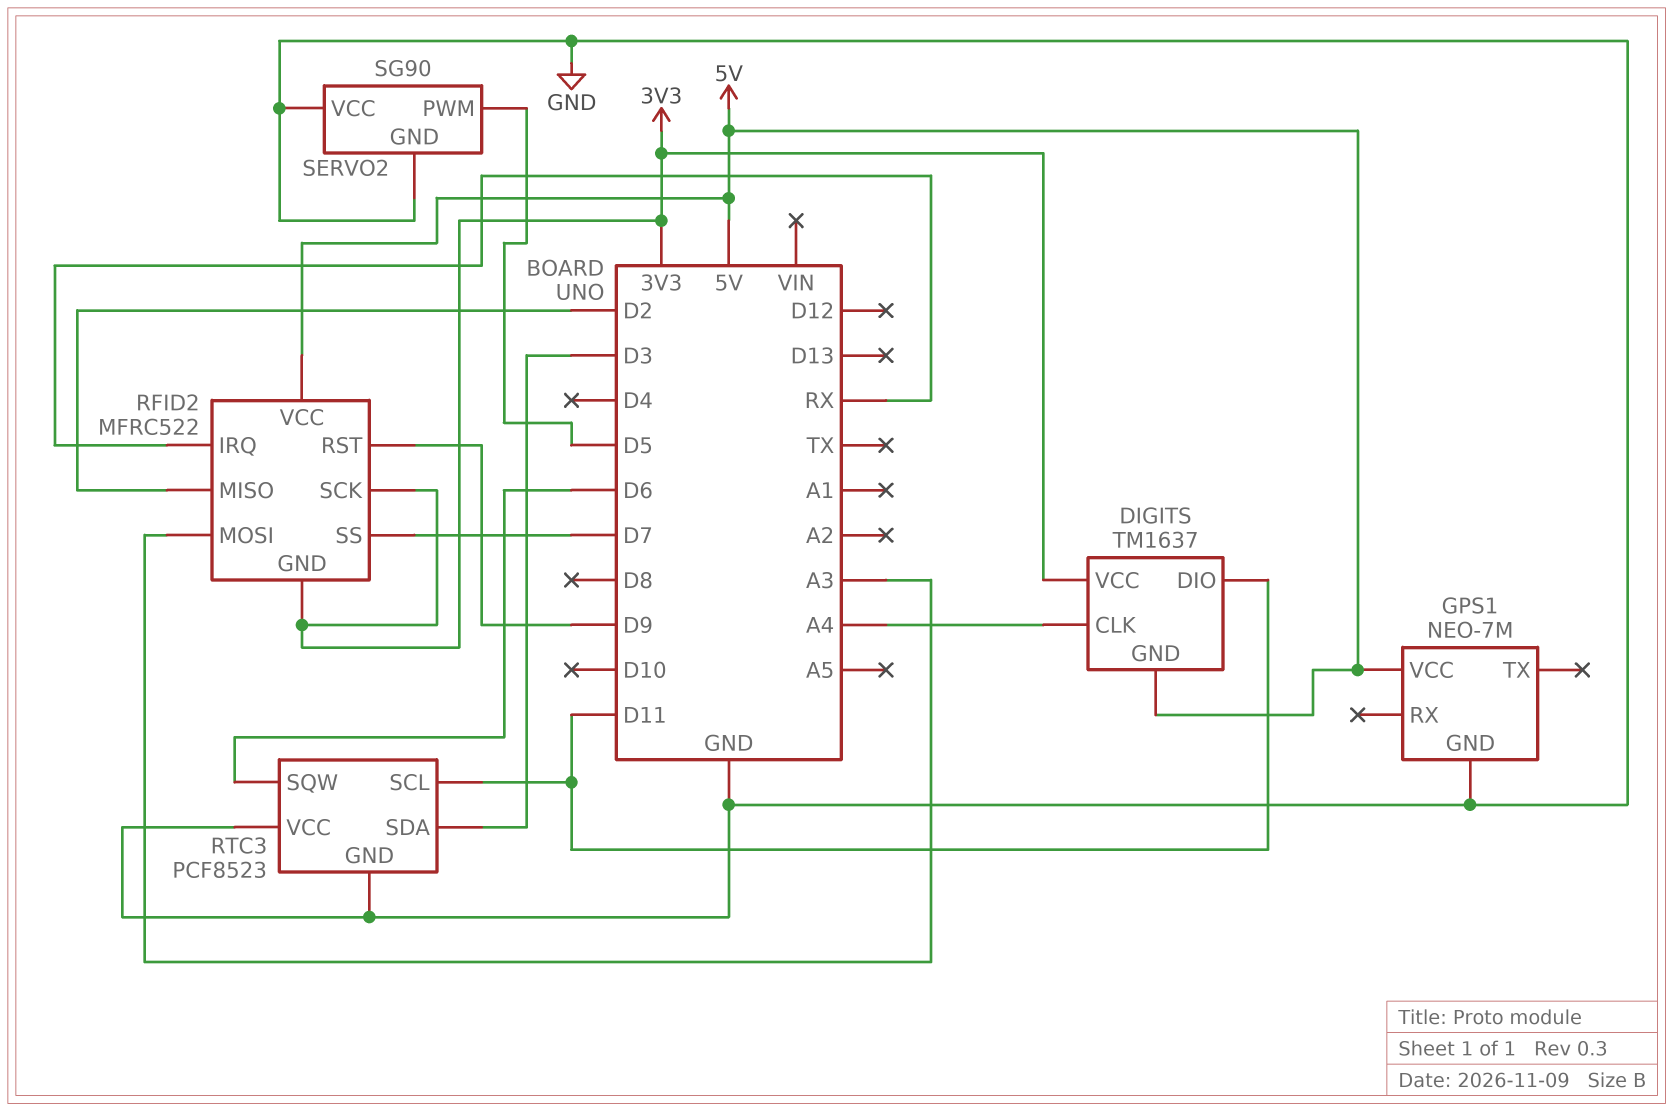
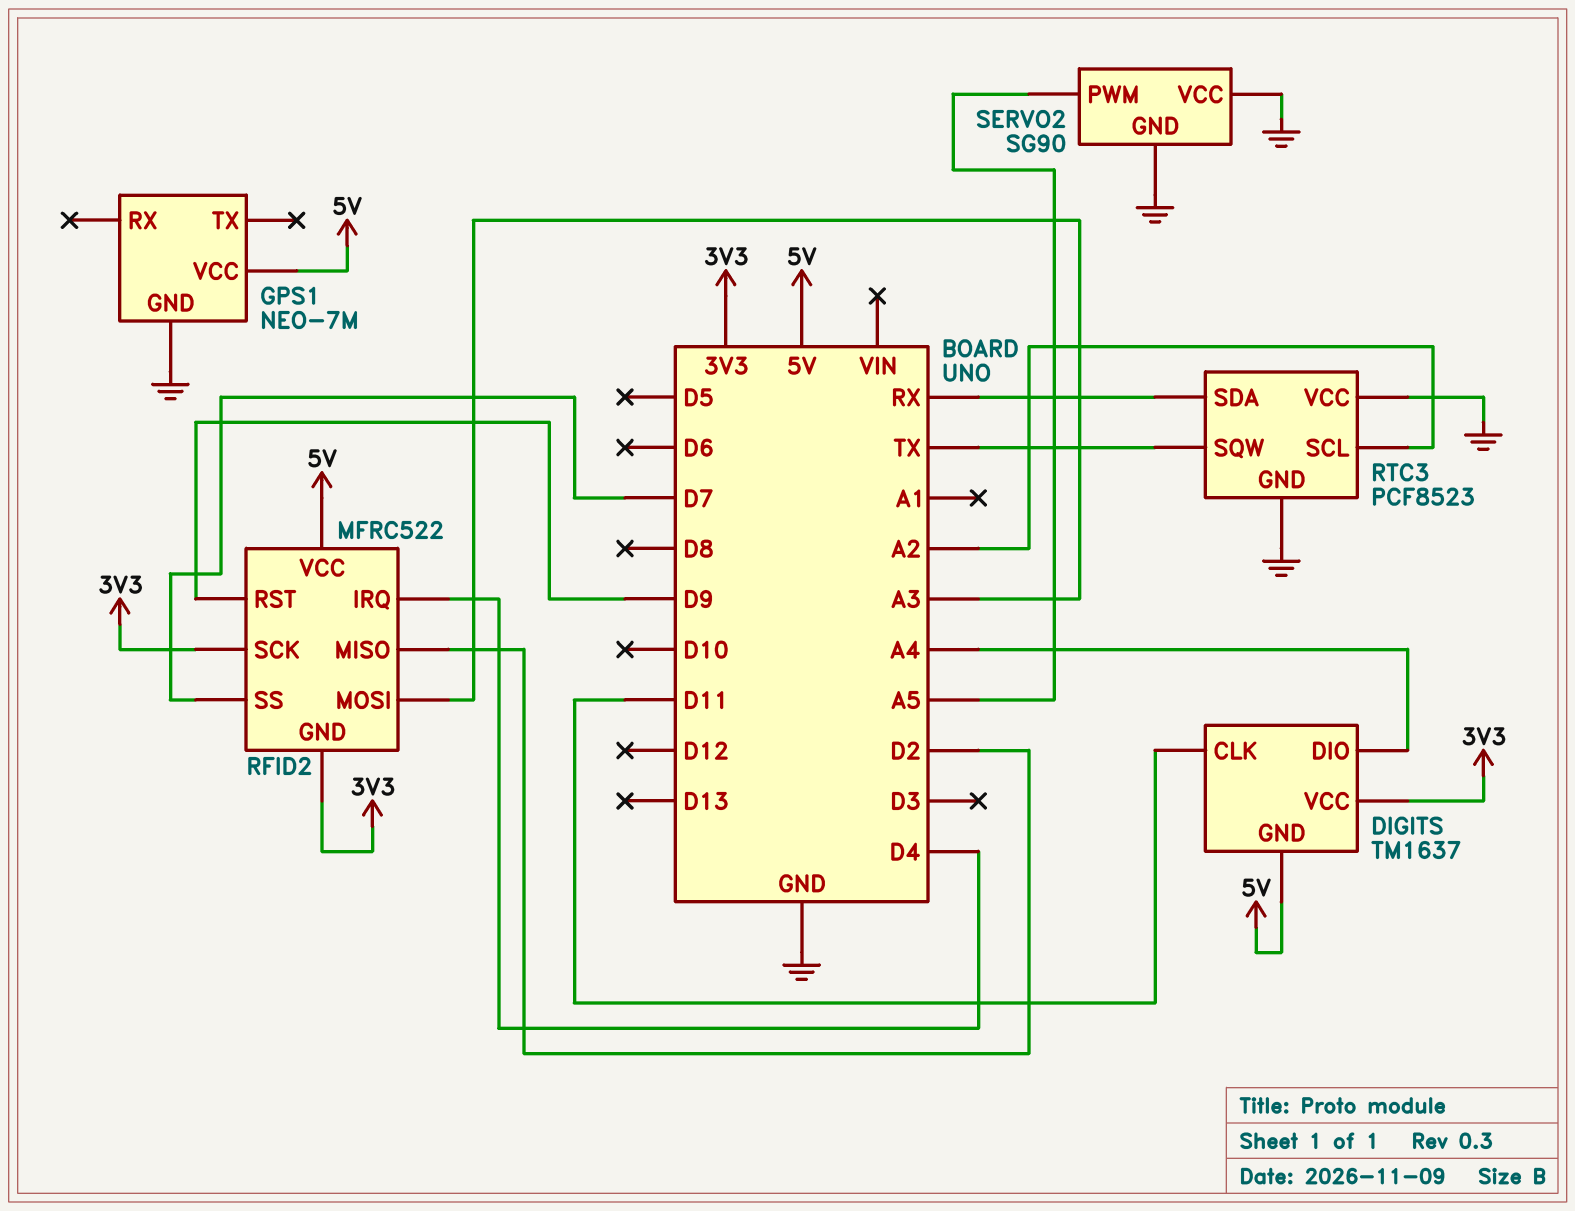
DIGITS pin CLK: A4 -> D11
DIGITS pin DIO: D11 -> A4
RFID2 pin IRQ: RX -> D4
RTC3 pin SCL: D11 -> A2
RTC3 pin SDA: D3 -> RX
RTC3 pin SQW: D6 -> TX
SERVO2 pin PWM: D5 -> A5

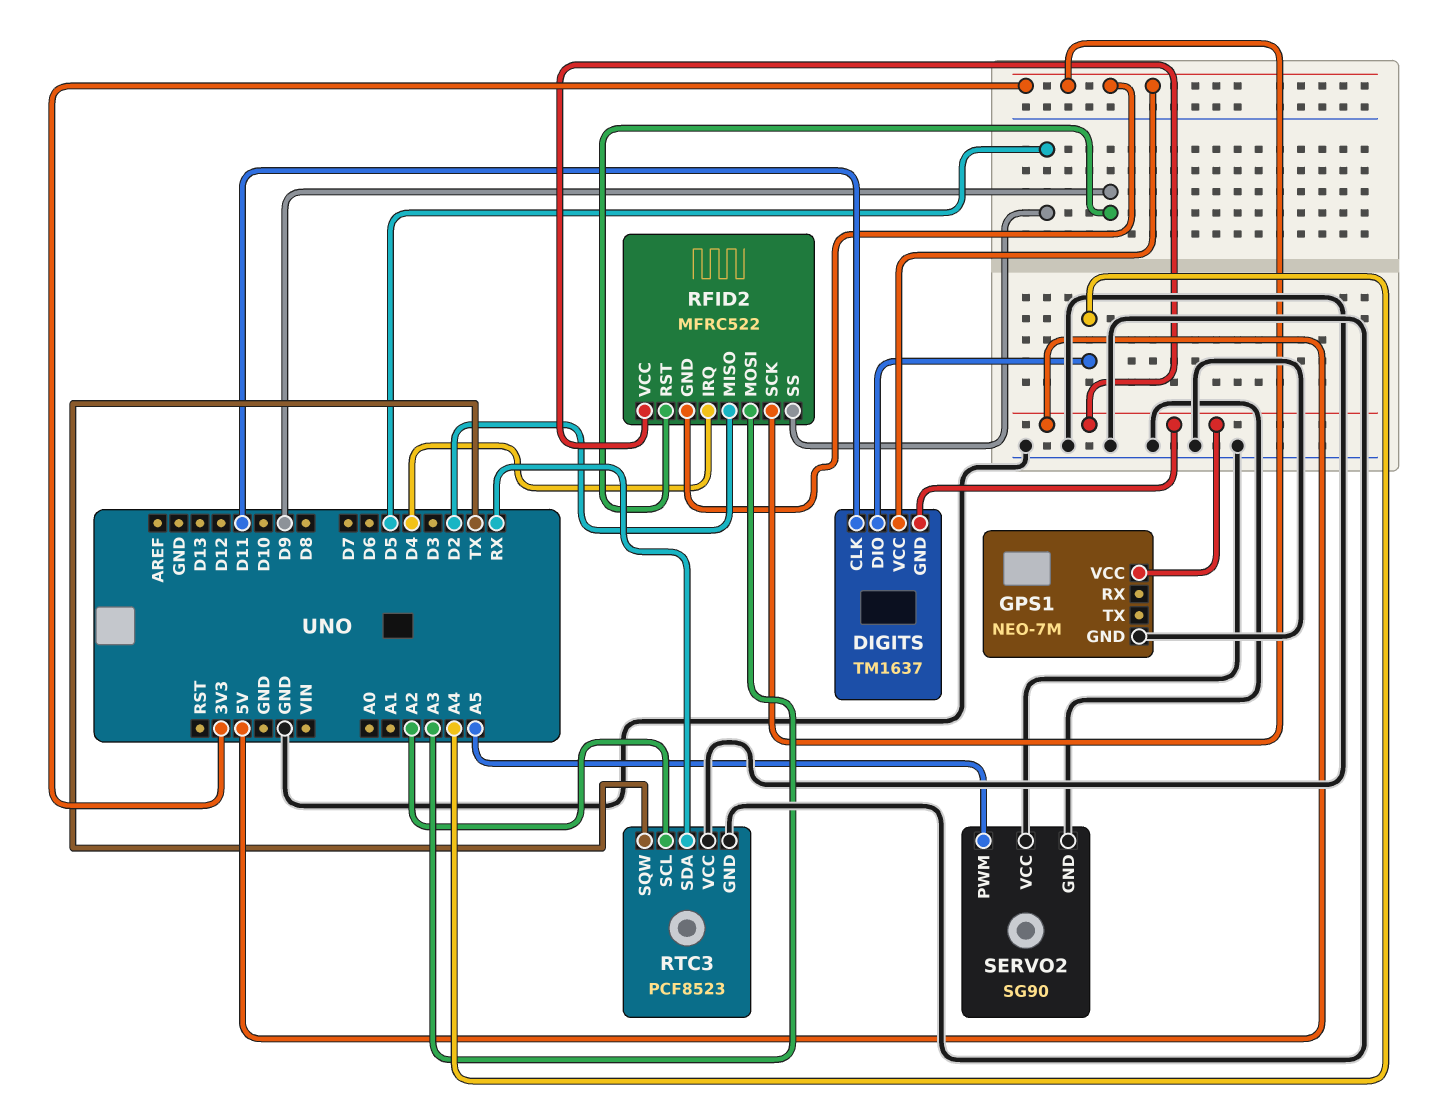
RFID2 pin SS: D7 -> D5

